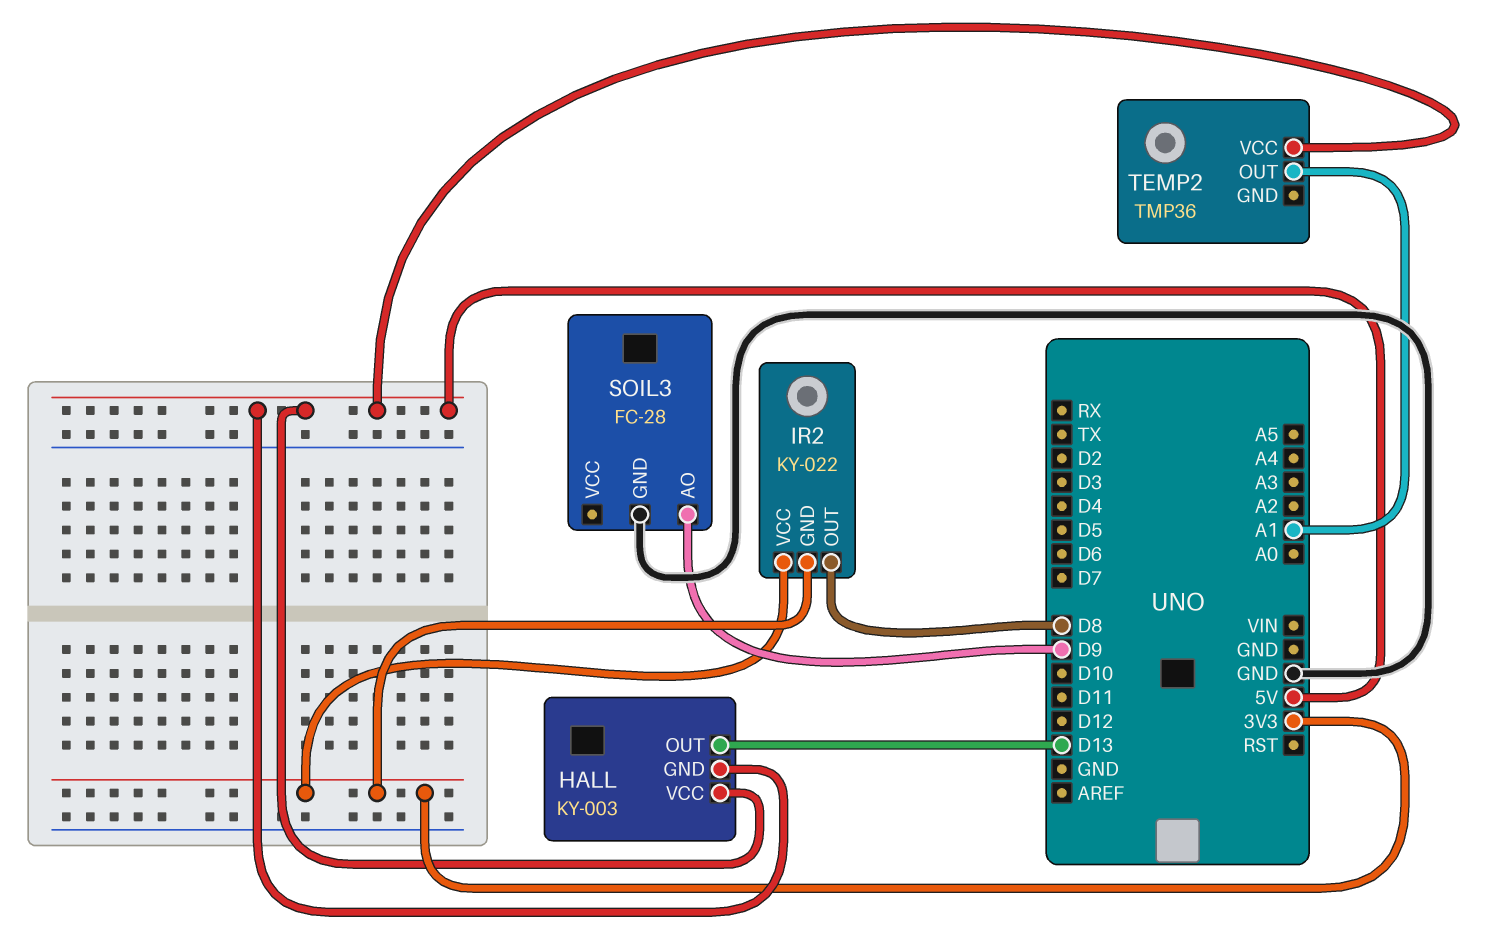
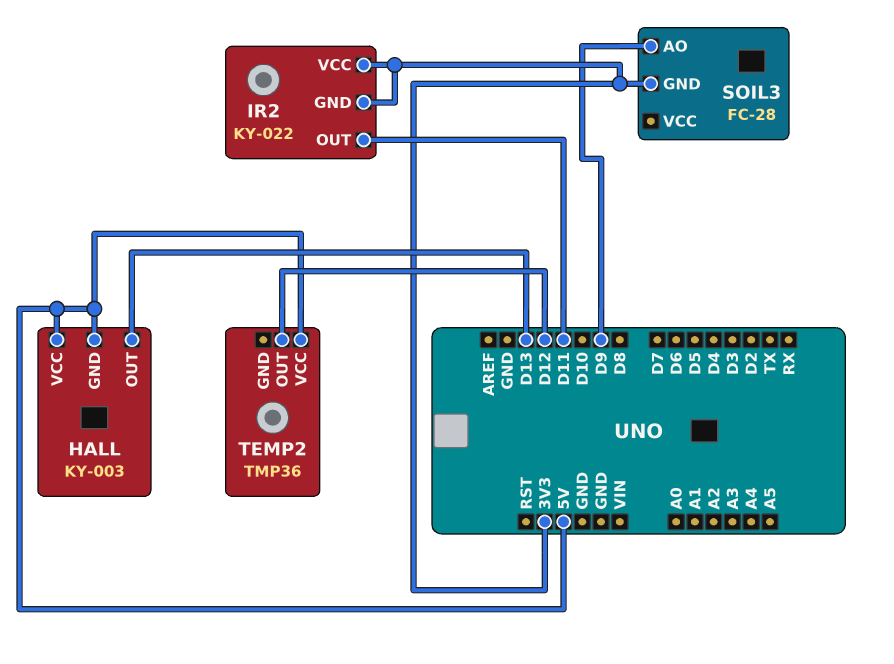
IR2 pin OUT: D8 -> D11
SOIL3 pin GND: GND -> 3V3
TEMP2 pin OUT: A1 -> D12

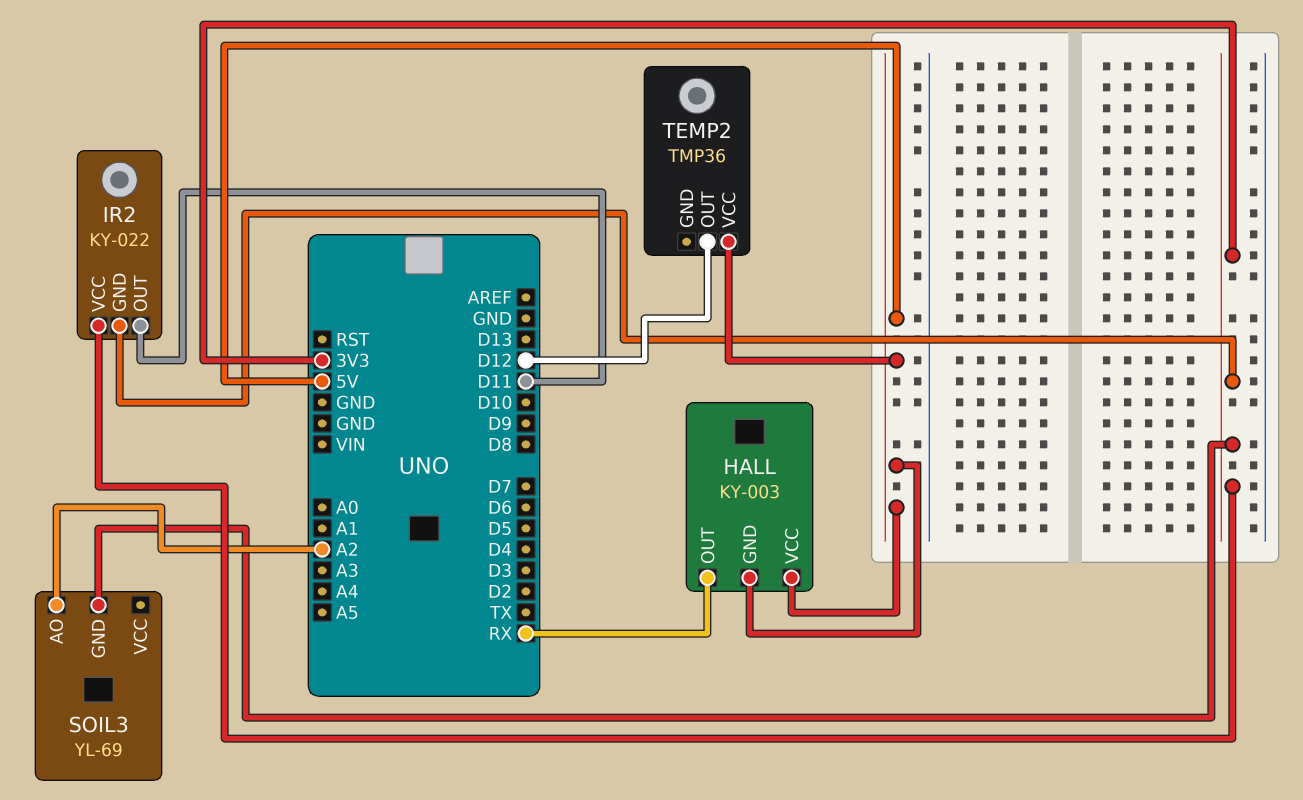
HALL pin OUT: D13 -> RX
SOIL3: FC-28 -> YL-69
SOIL3 pin AO: D9 -> A2

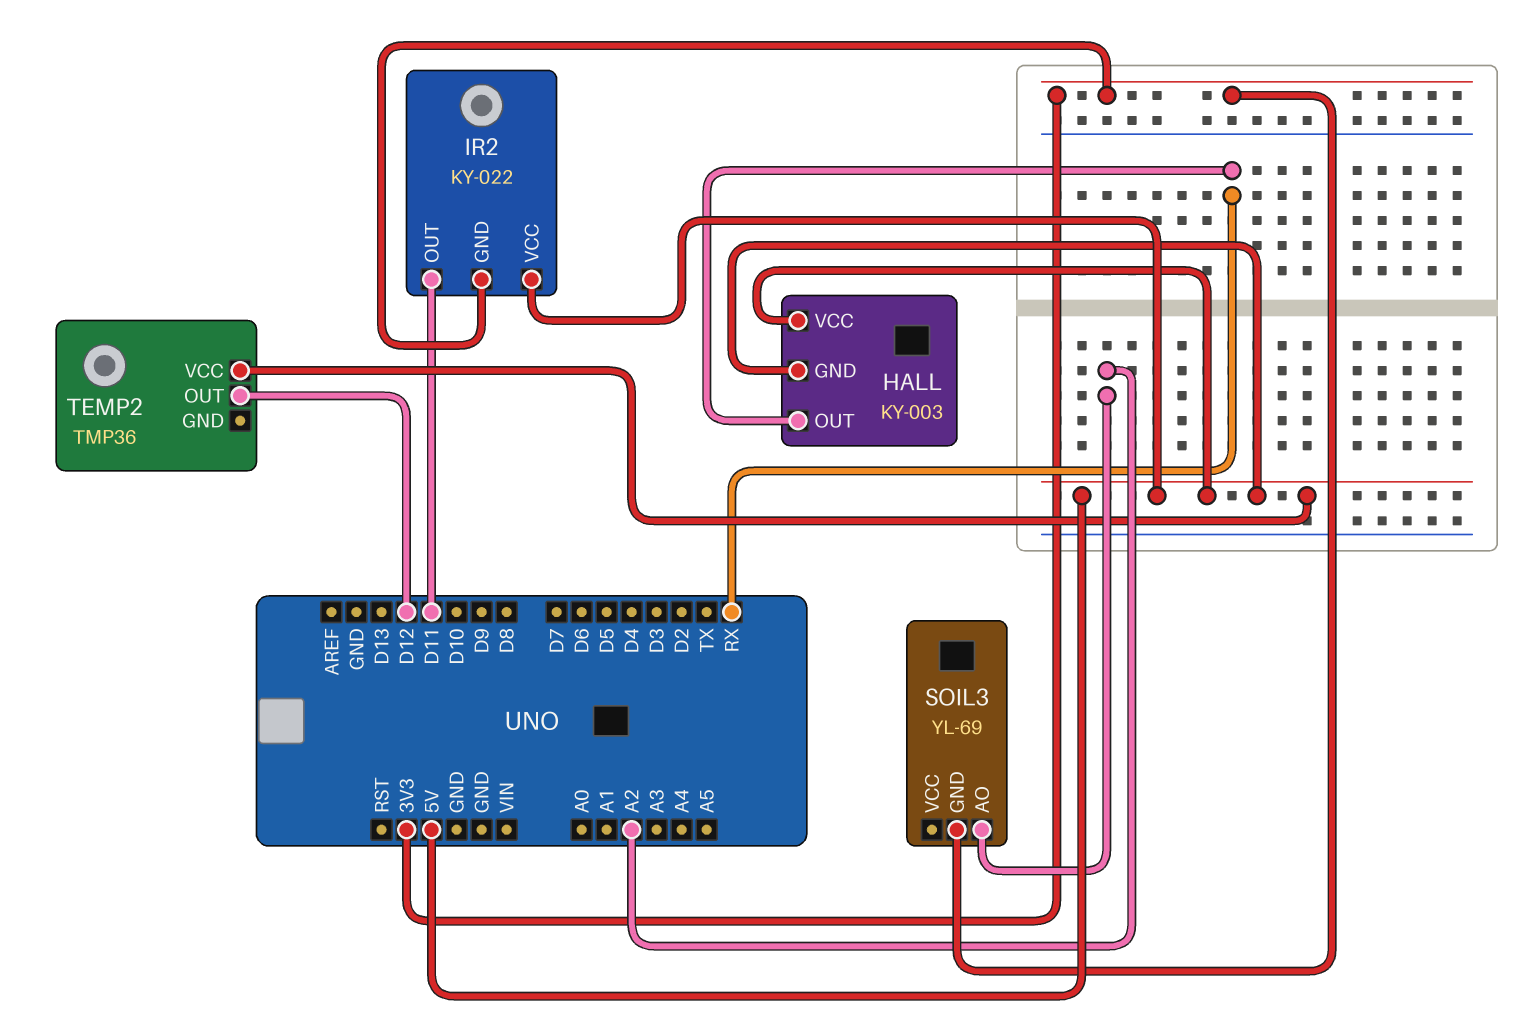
IR2 pin VCC: 3V3 -> 5V

